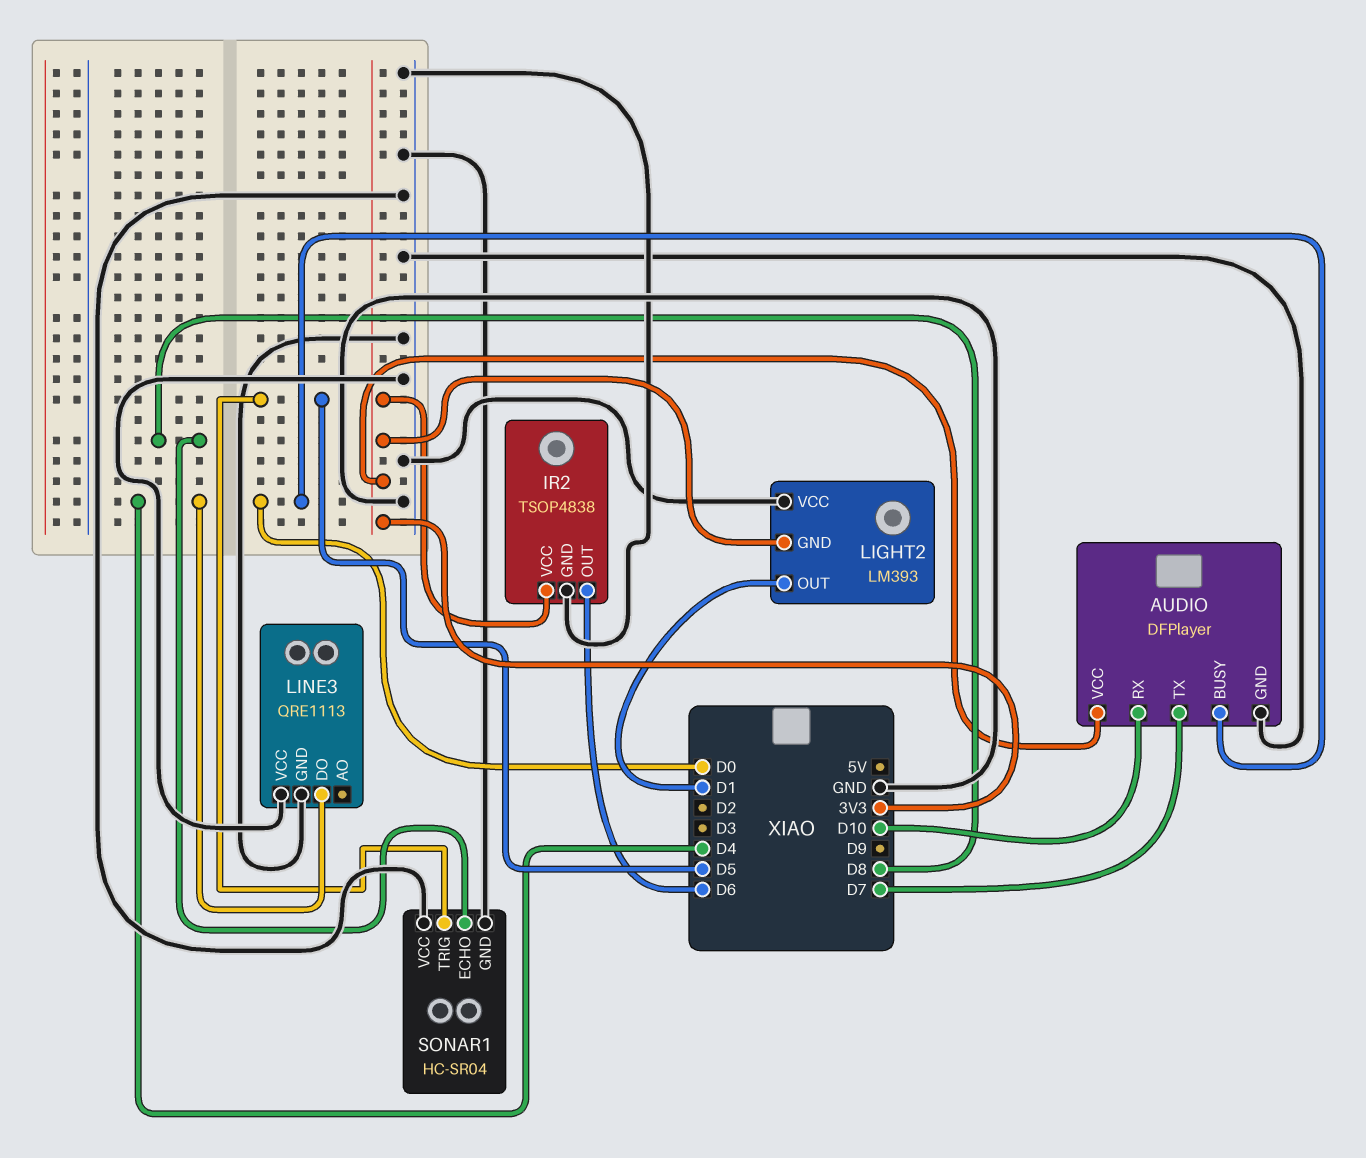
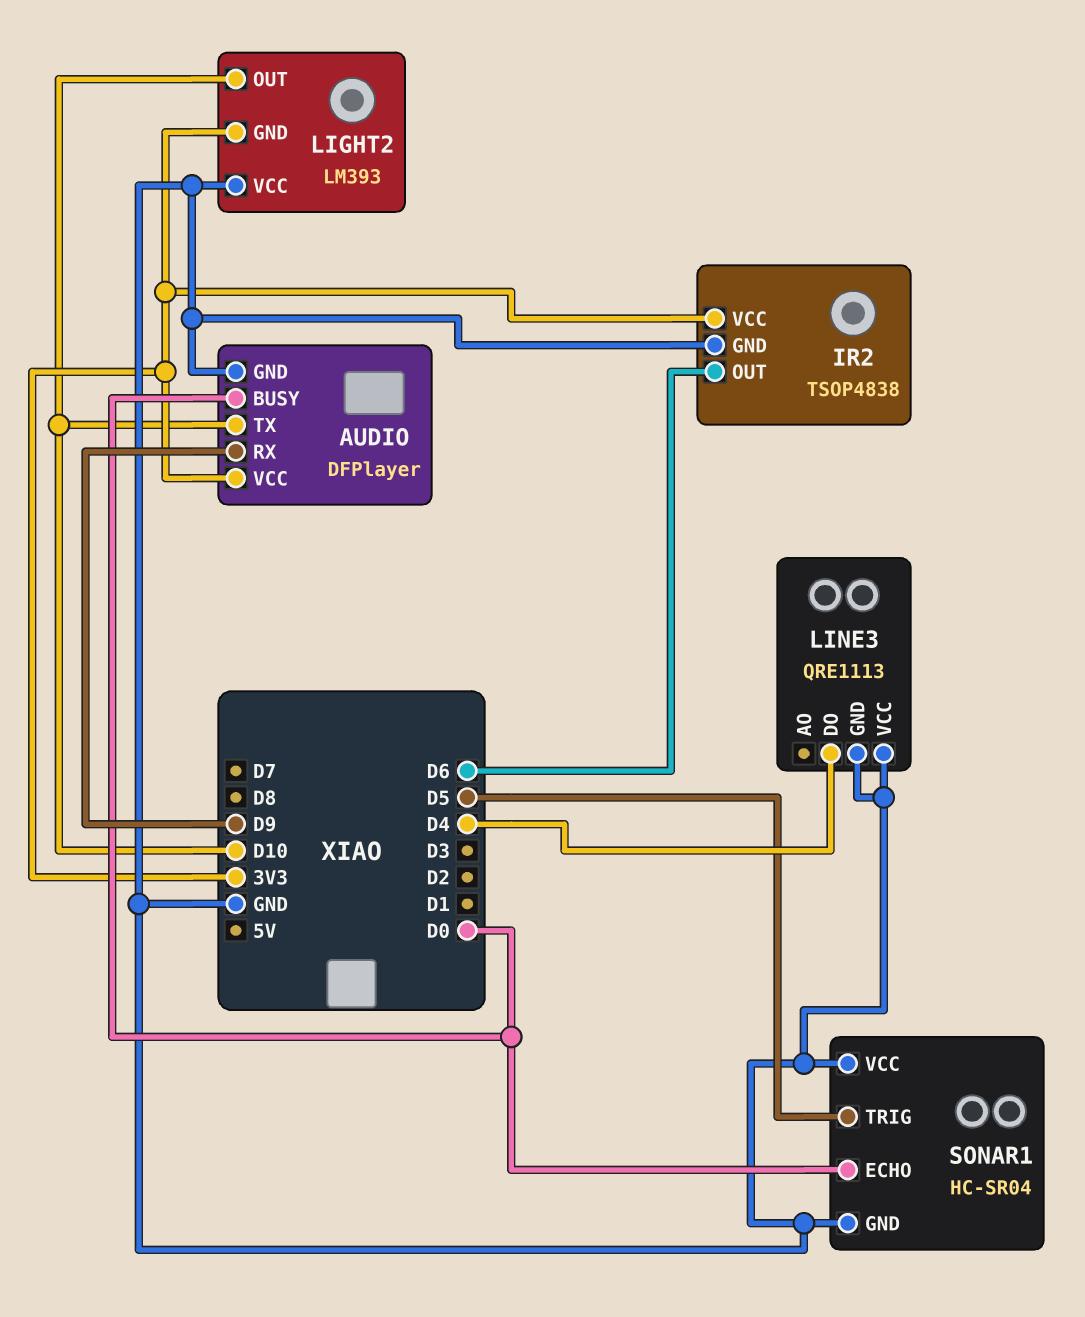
AUDIO pin RX: D10 -> D9
AUDIO pin TX: D7 -> D10
LIGHT2 pin OUT: D1 -> D10
SONAR1 pin ECHO: D8 -> D0

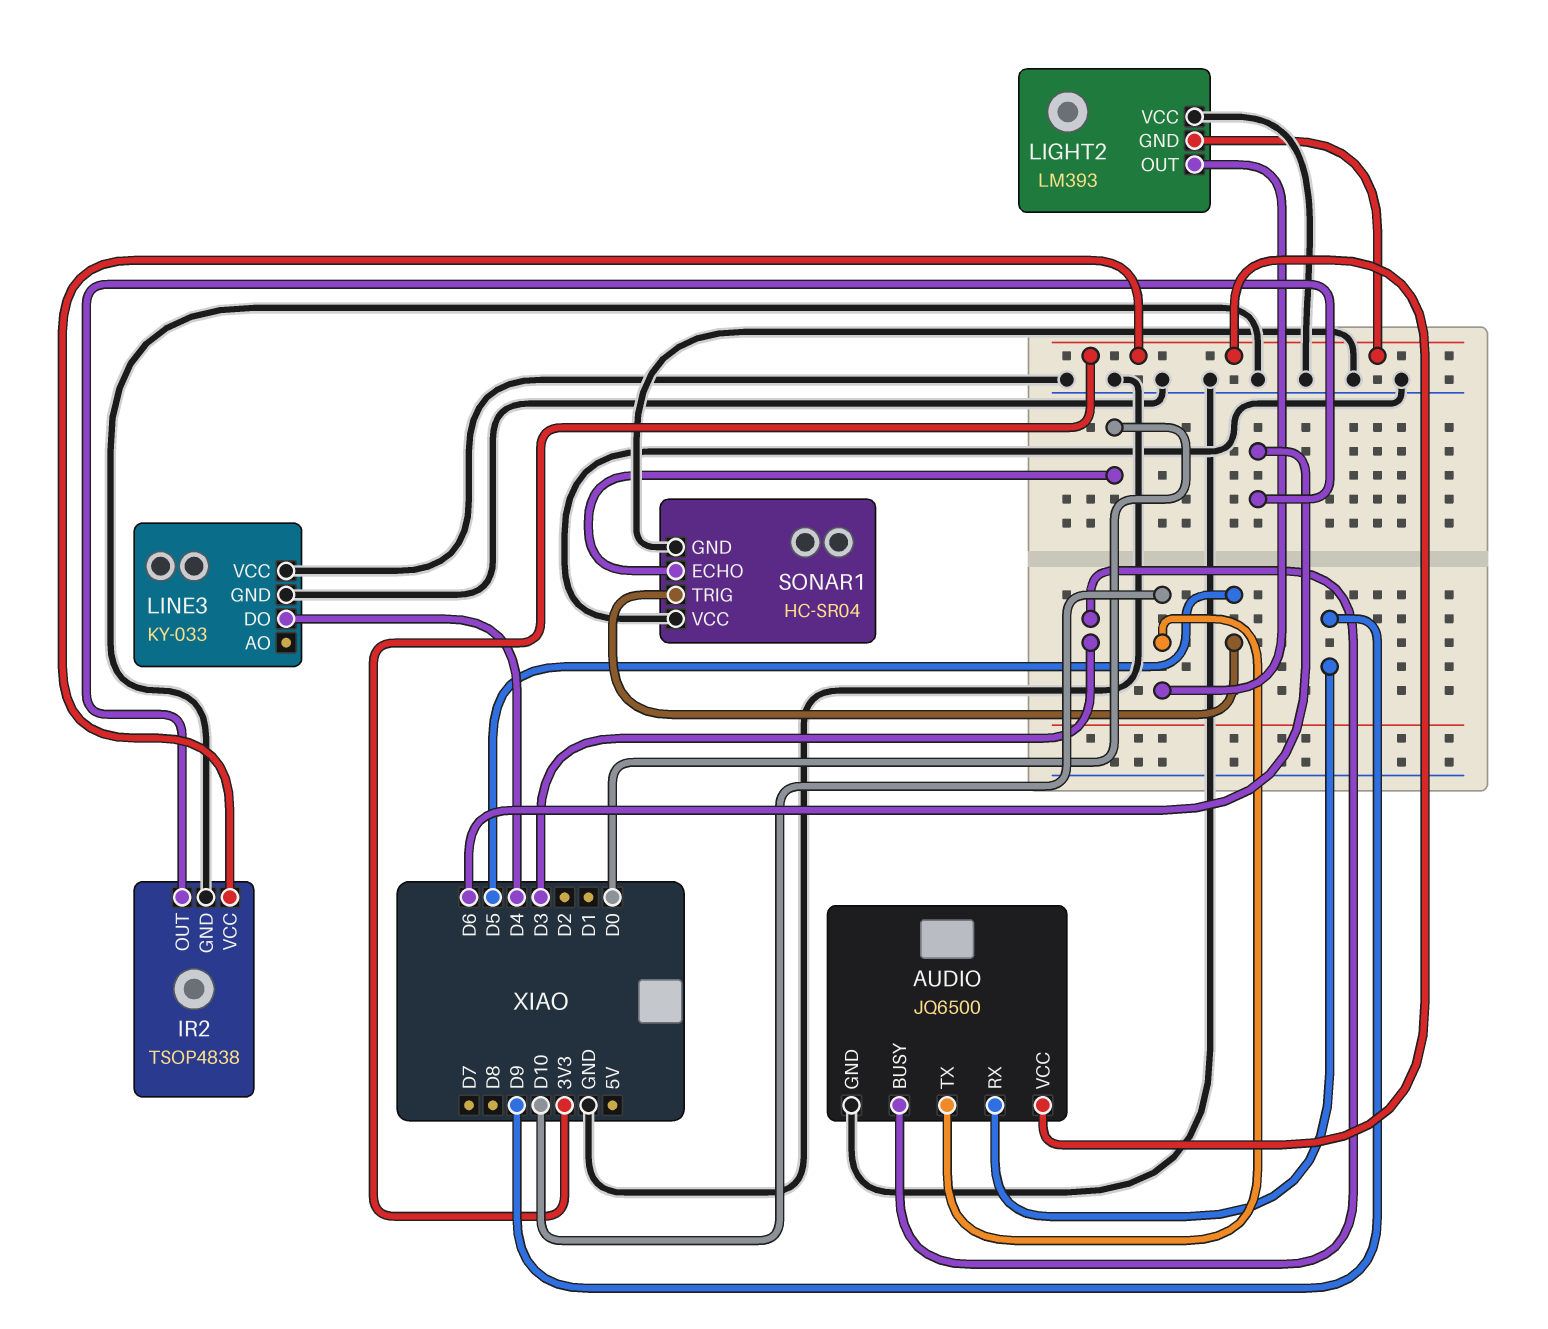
AUDIO: DFPlayer -> JQ6500
AUDIO pin BUSY: D0 -> D3
LINE3: QRE1113 -> KY-033

